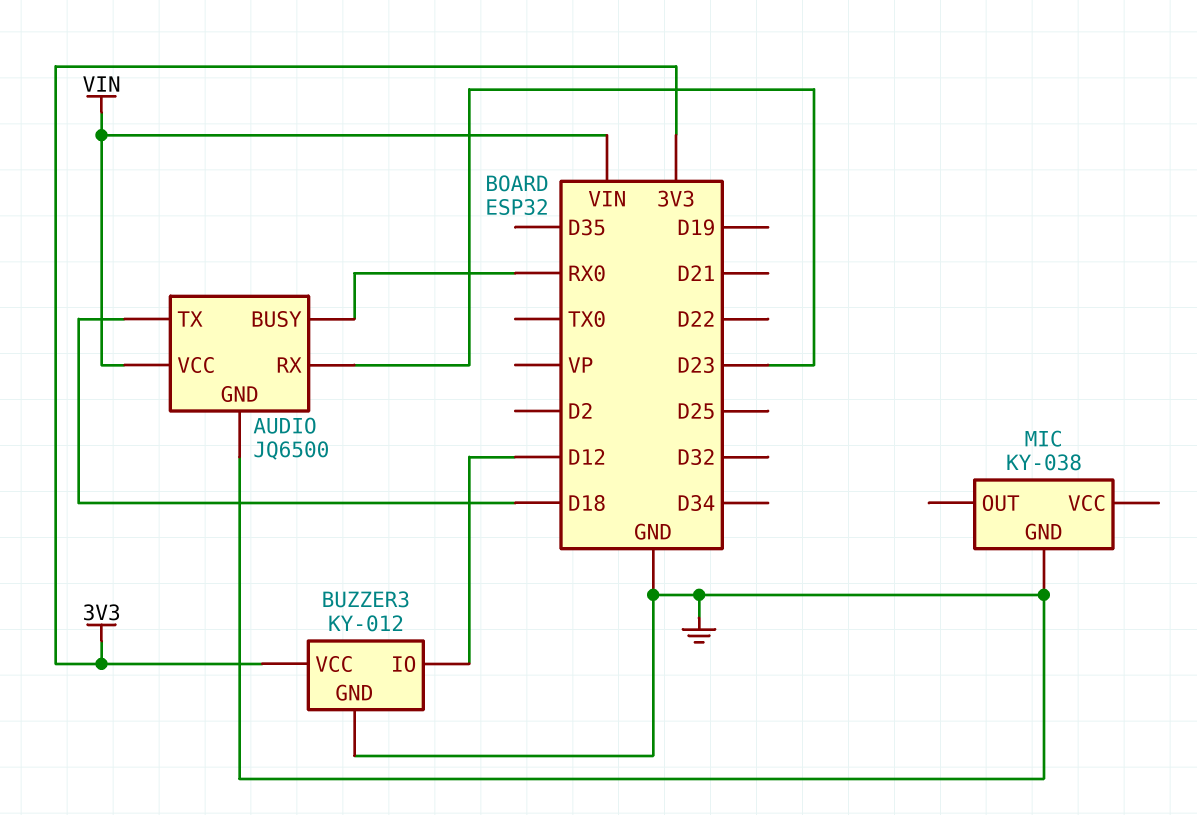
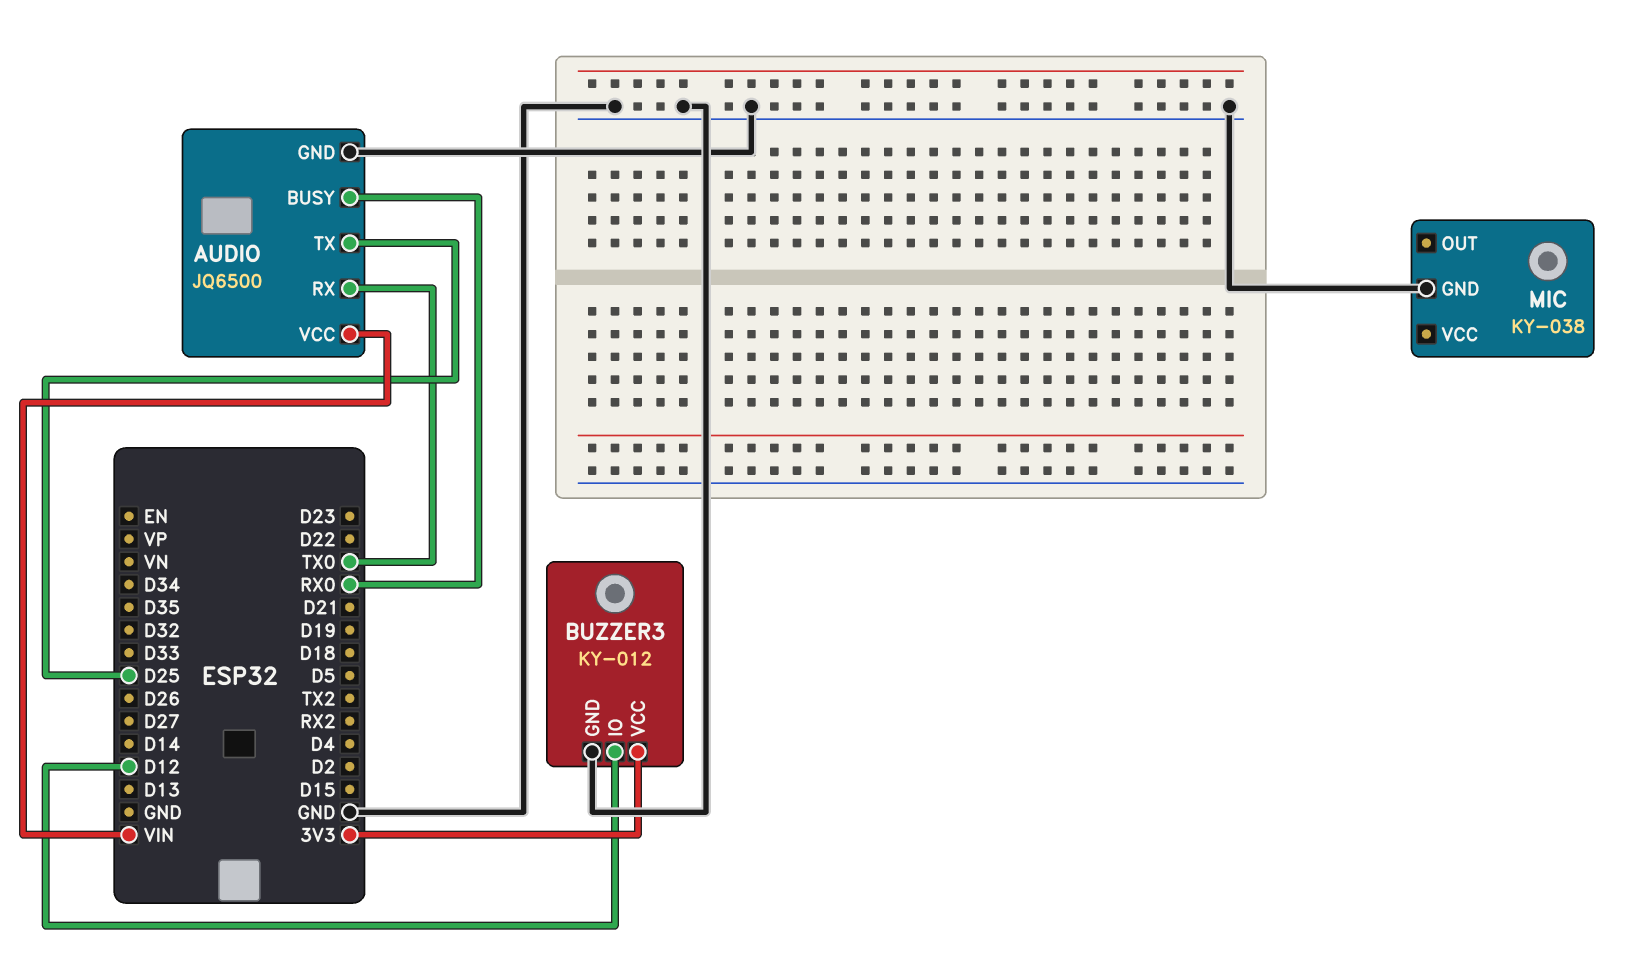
AUDIO pin RX: D23 -> TX0
AUDIO pin TX: D18 -> D25

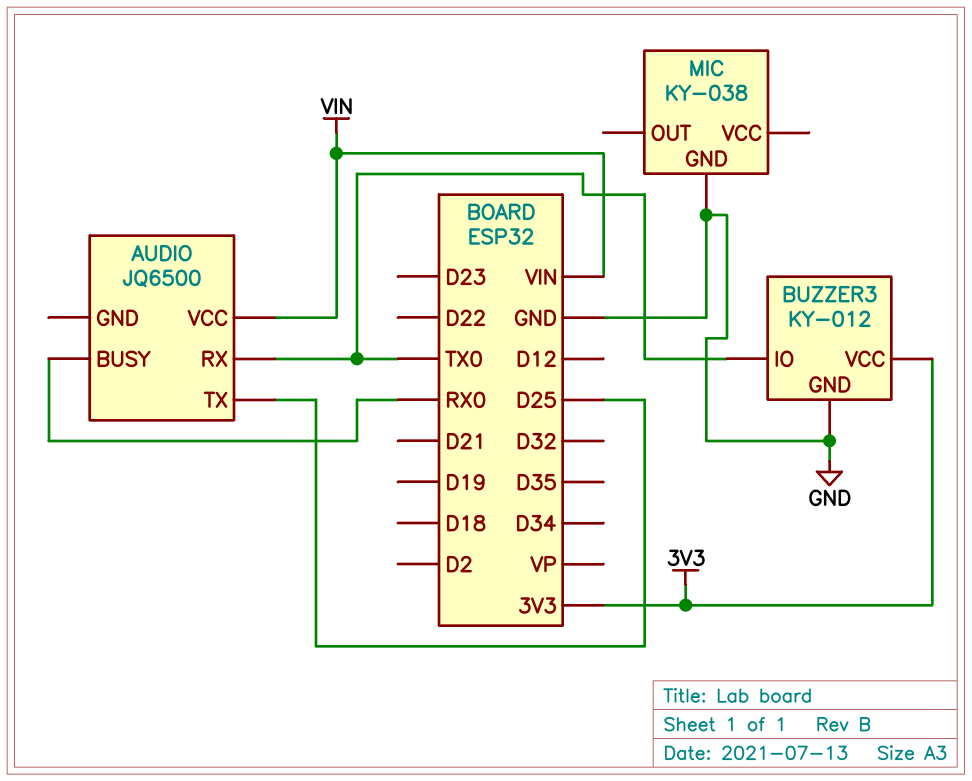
AUDIO pin GND: GND -> none
BUZZER3 pin IO: D12 -> TX0

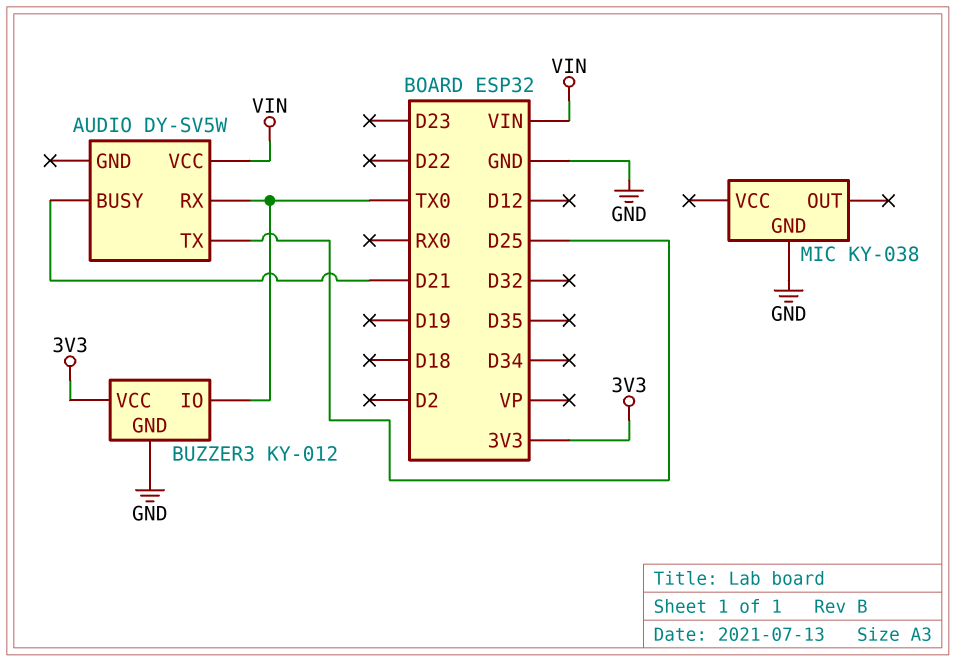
AUDIO: JQ6500 -> DY-SV5W
AUDIO pin BUSY: RX0 -> D21

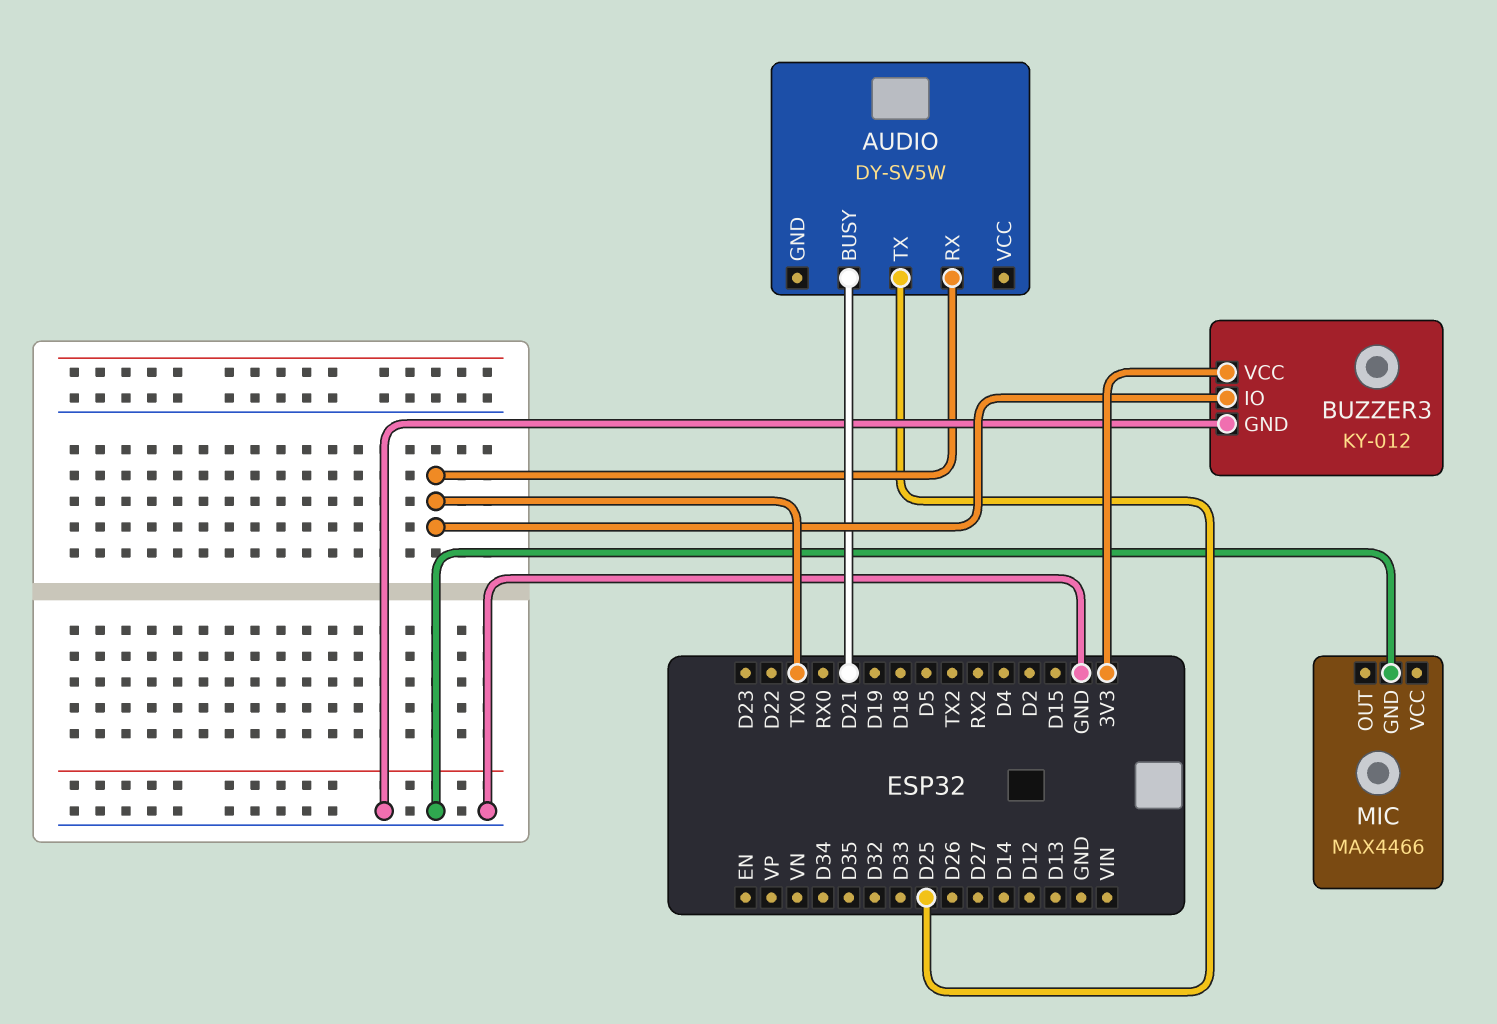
AUDIO pin VCC: VIN -> none
MIC: KY-038 -> MAX4466

